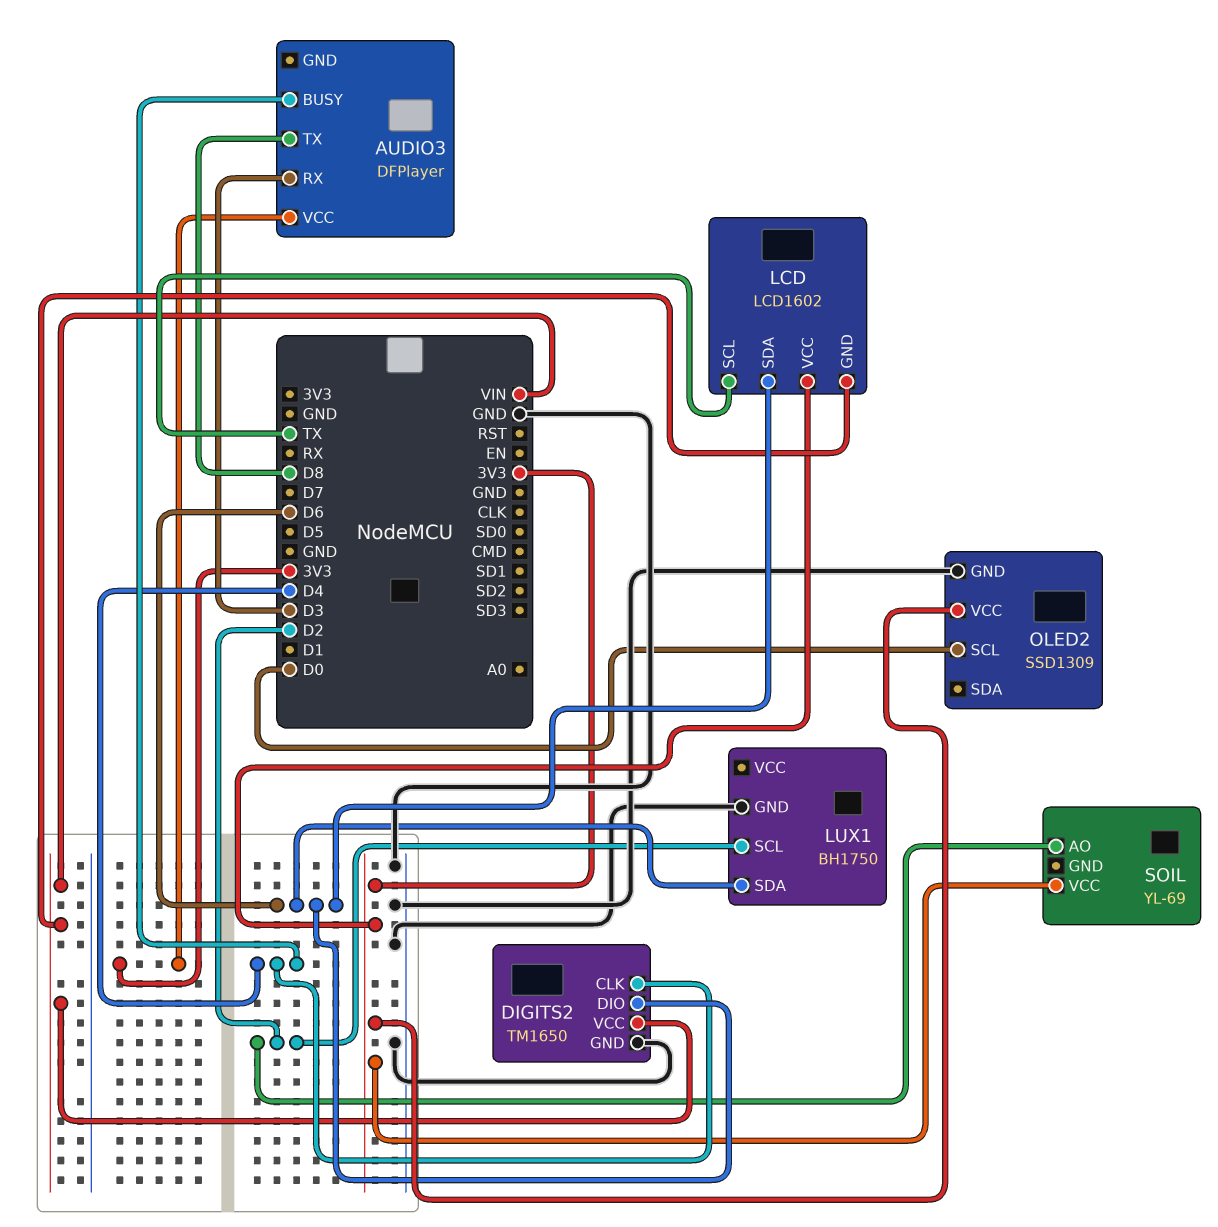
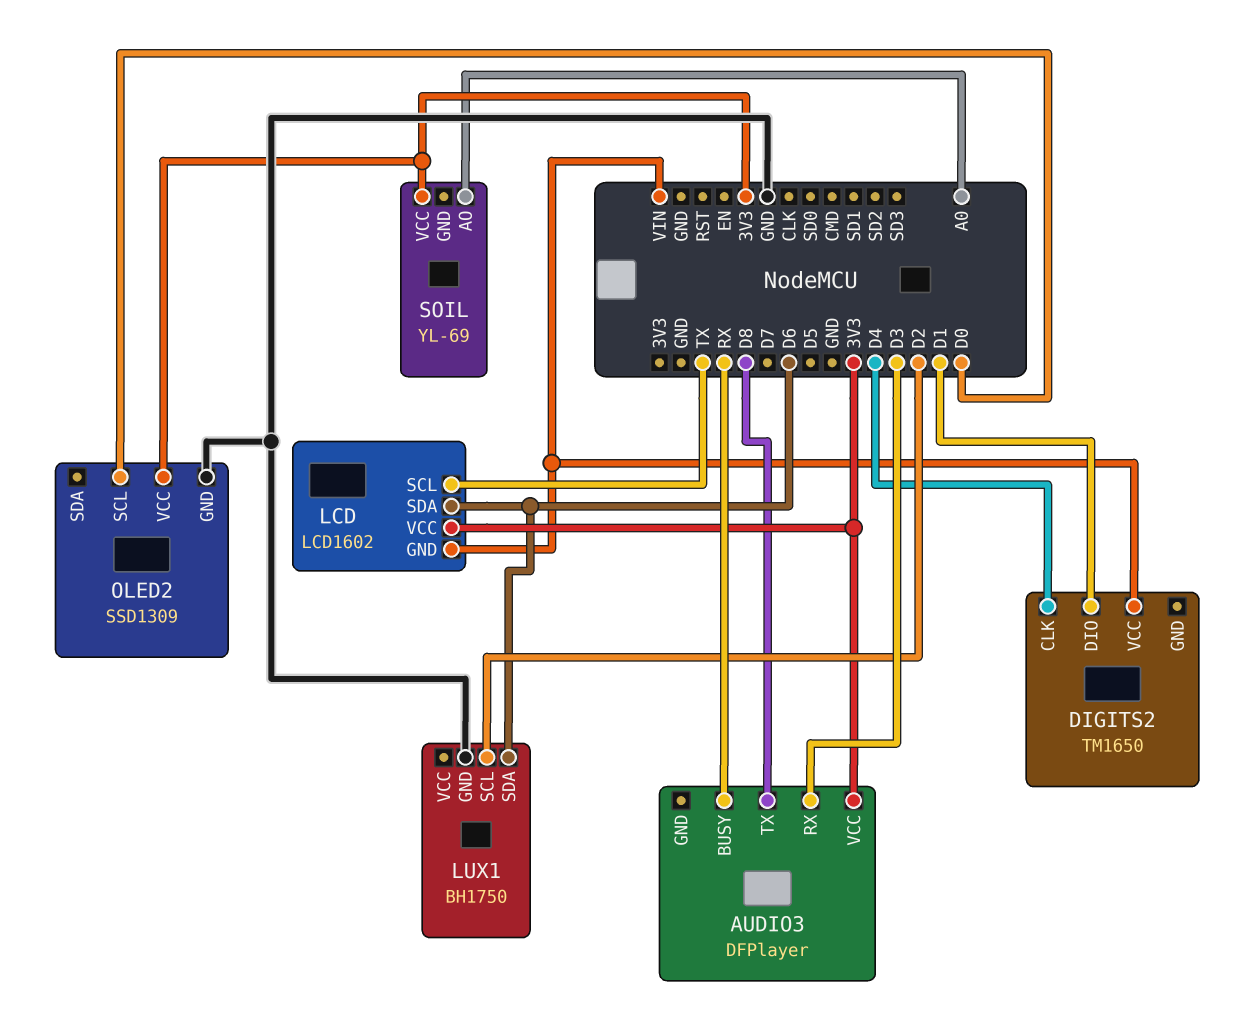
AUDIO3 pin BUSY: D4 -> RX
DIGITS2 pin DIO: D6 -> D1
DIGITS2 pin GND: GND -> none
SOIL pin AO: D2 -> A0

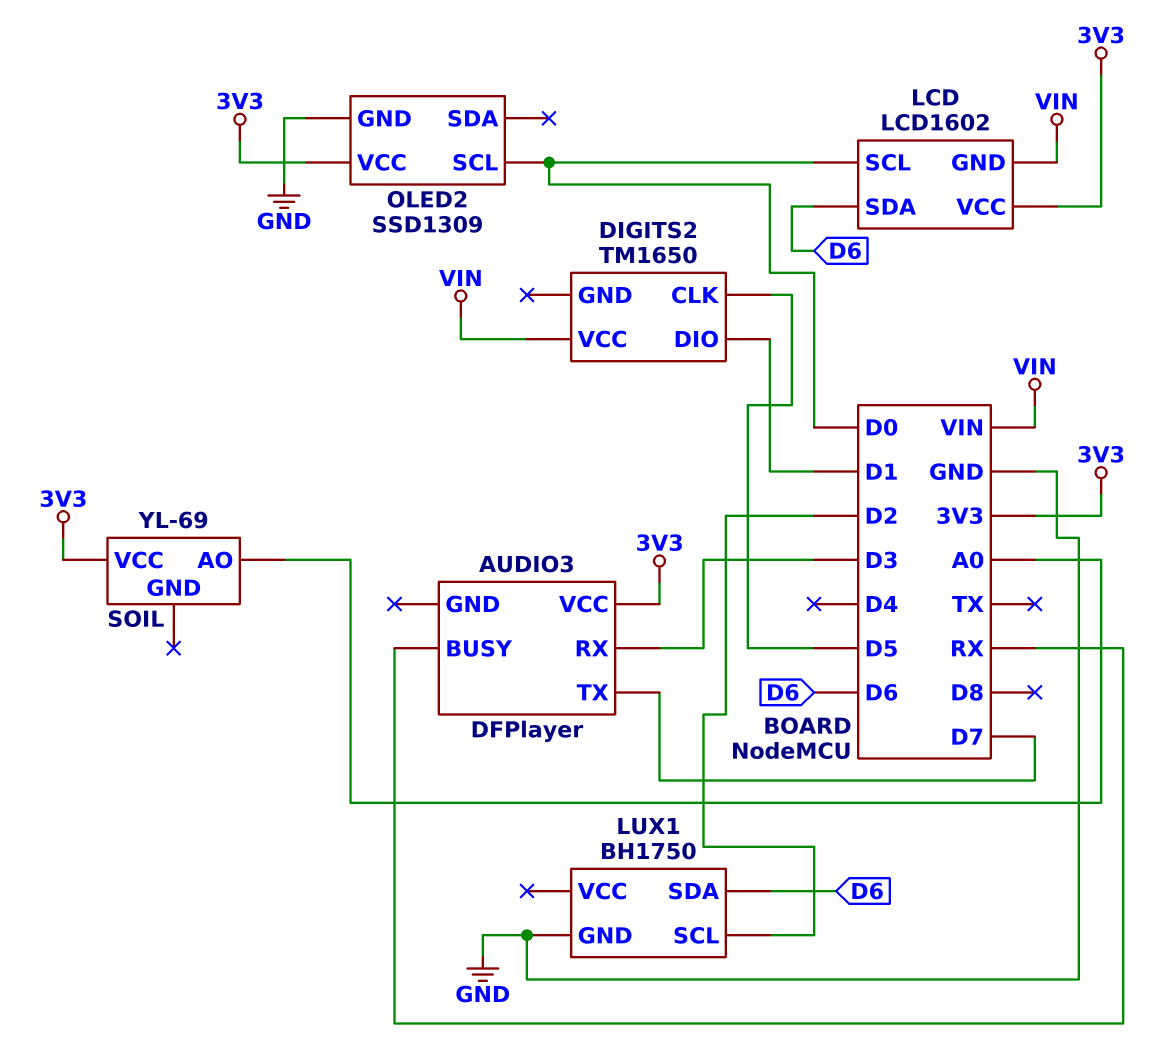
AUDIO3 pin TX: D8 -> D7
DIGITS2 pin CLK: D4 -> D5
LCD pin SCL: TX -> D0

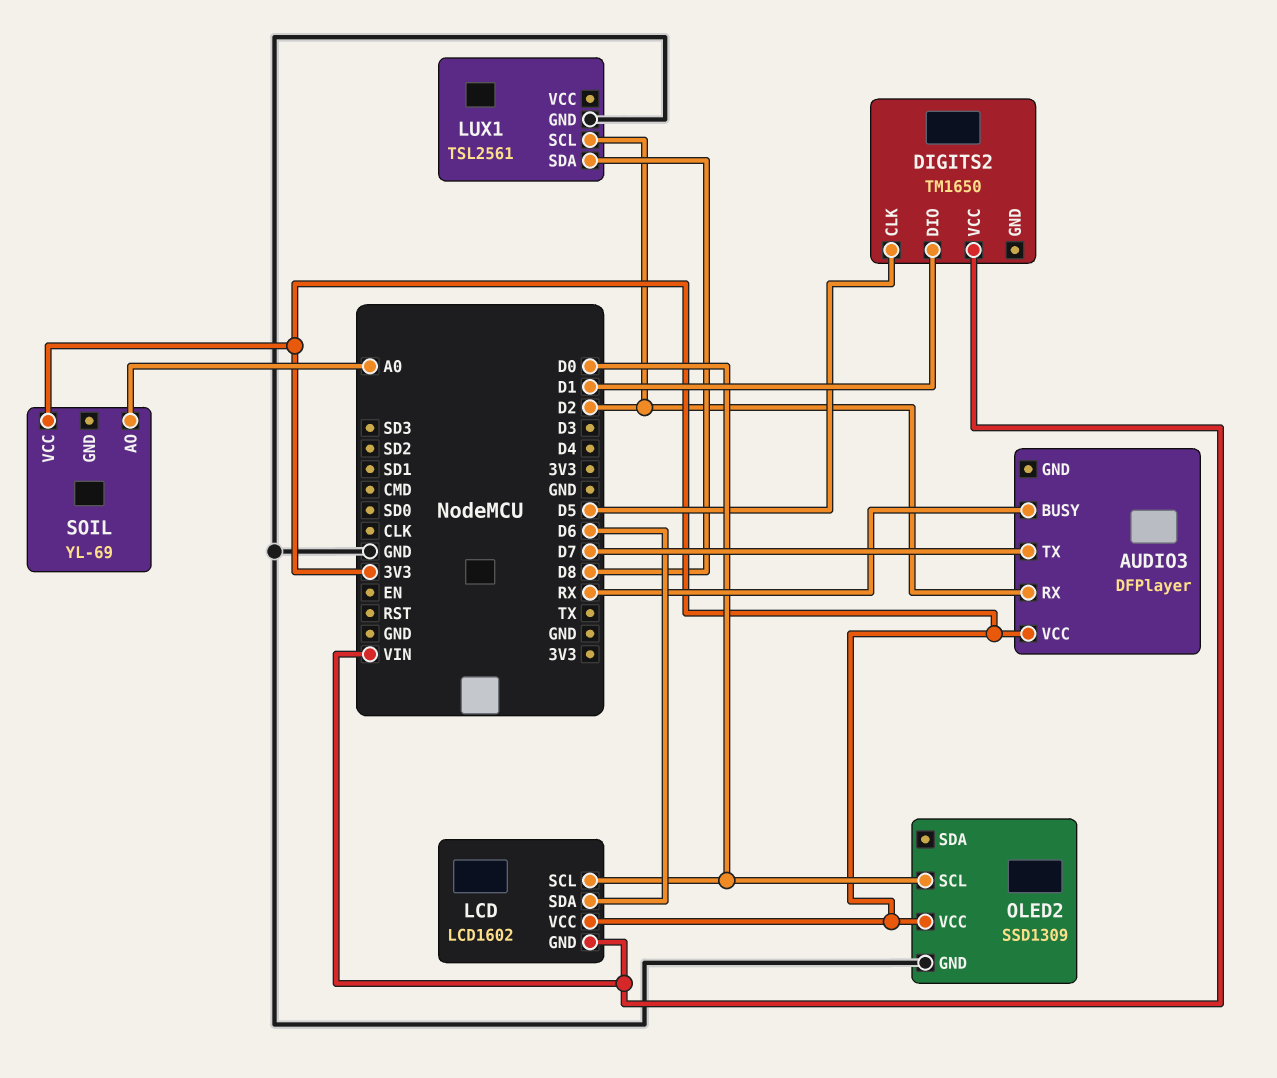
AUDIO3 pin RX: D3 -> D2
LUX1: BH1750 -> TSL2561
LUX1 pin SDA: D6 -> D8

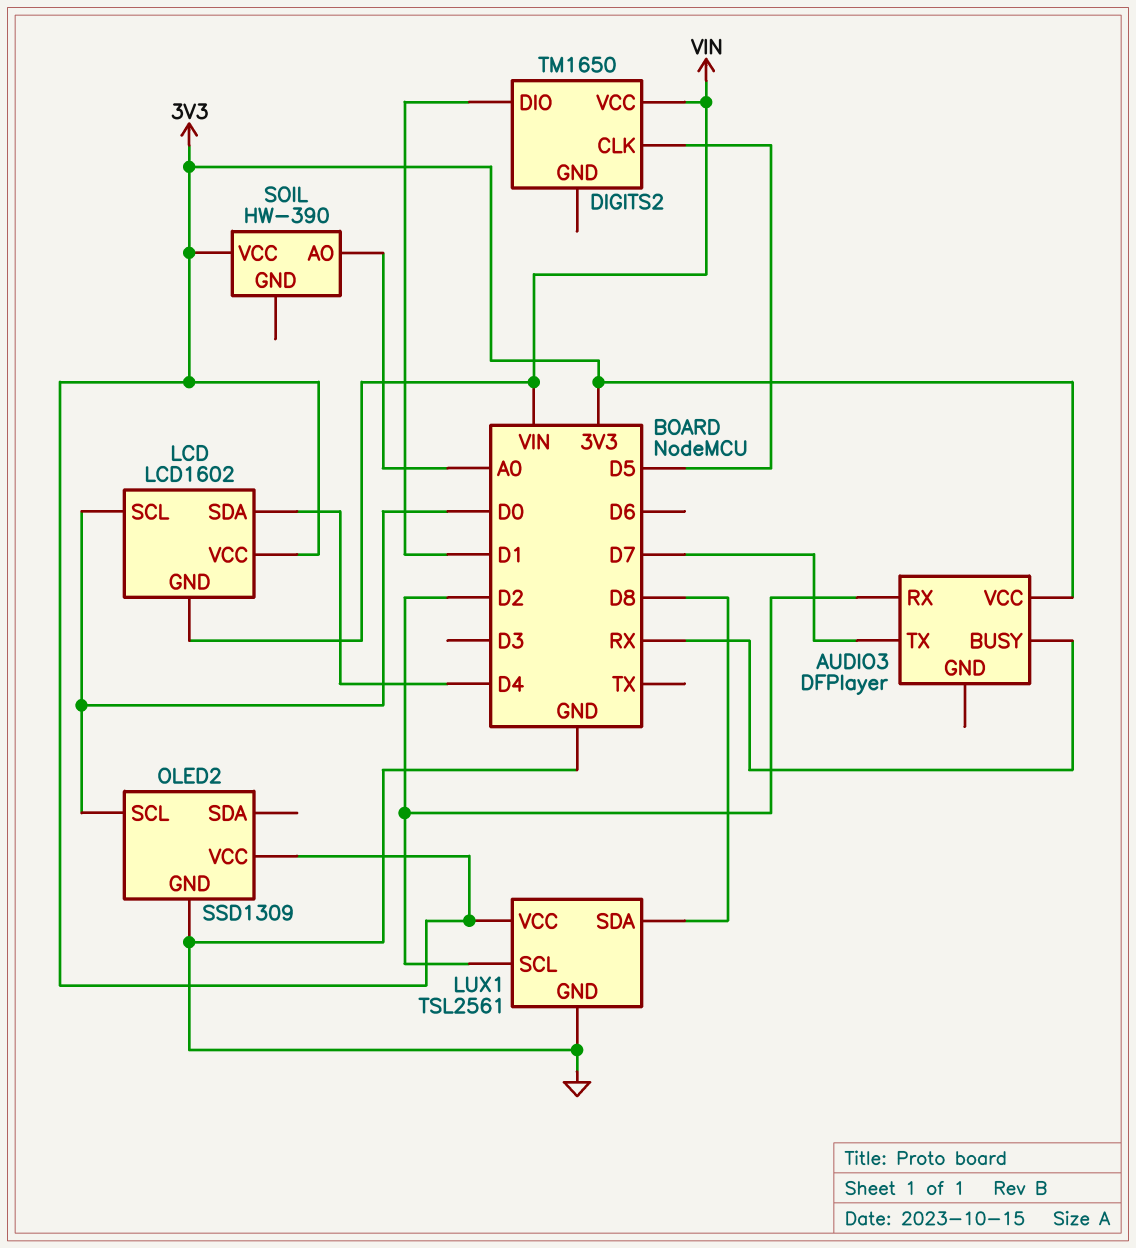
LCD pin SDA: D6 -> D4
LUX1 pin VCC: none -> 3V3
SOIL: YL-69 -> HW-390

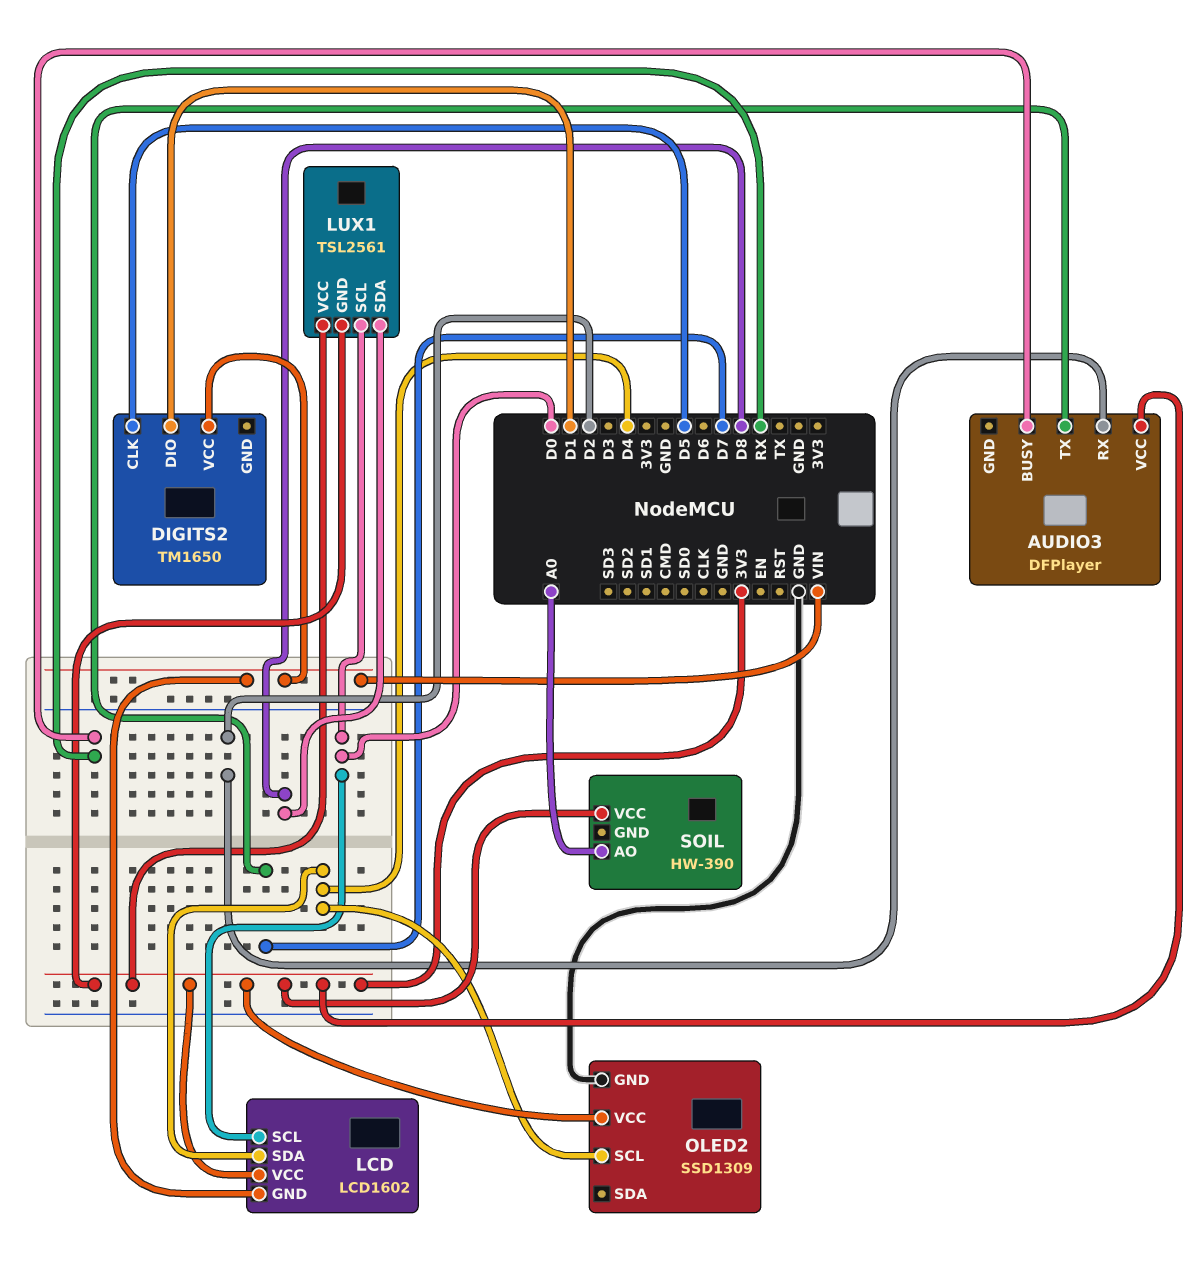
LUX1 pin GND: GND -> 3V3
LUX1 pin SCL: D2 -> D0
OLED2 pin SCL: D0 -> D4

